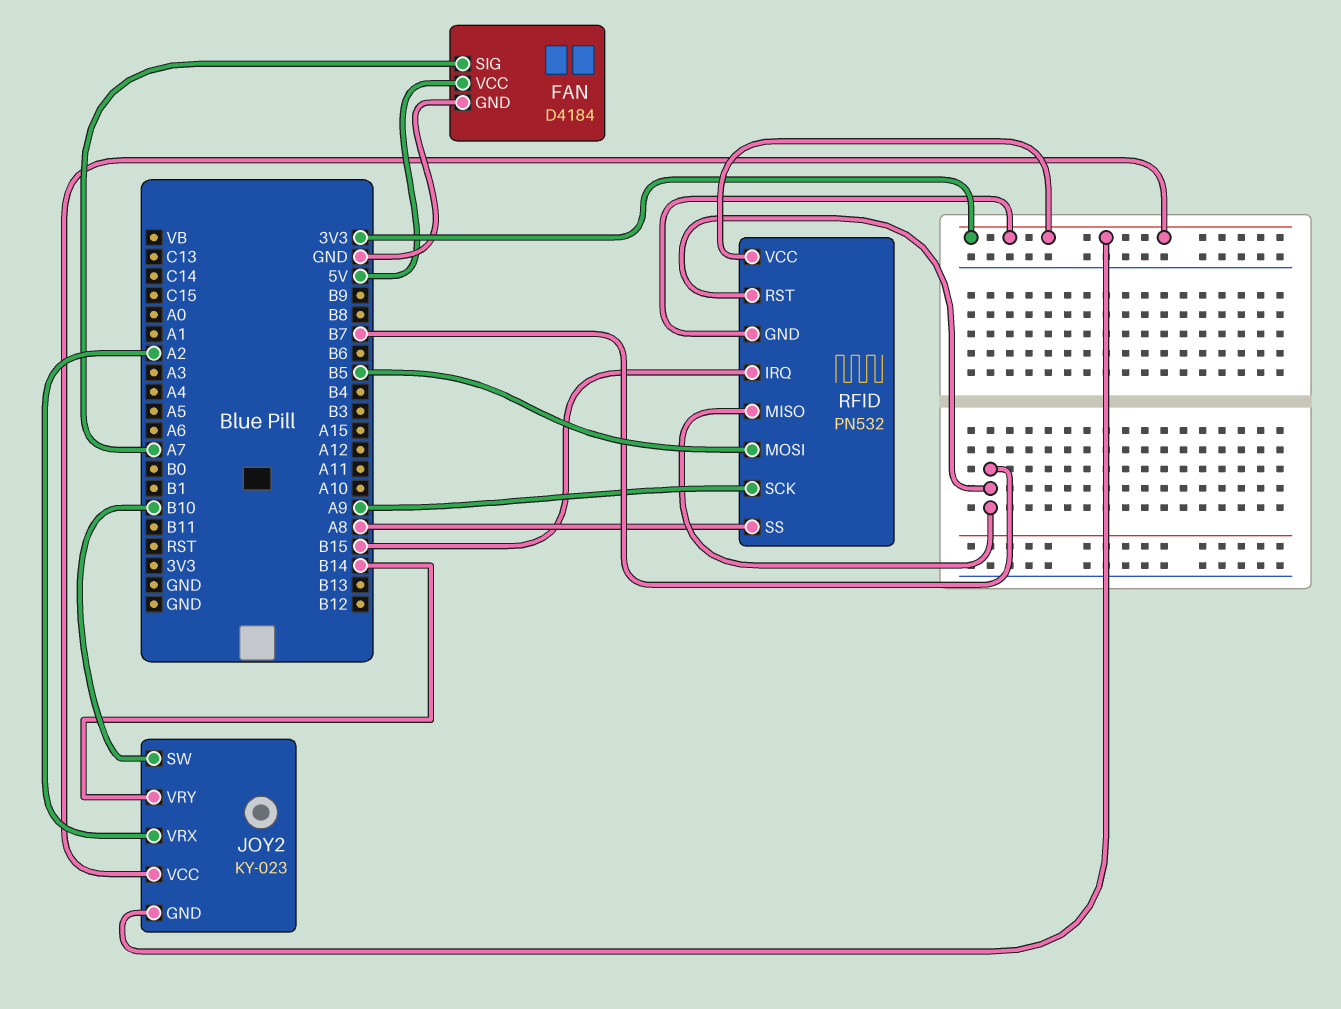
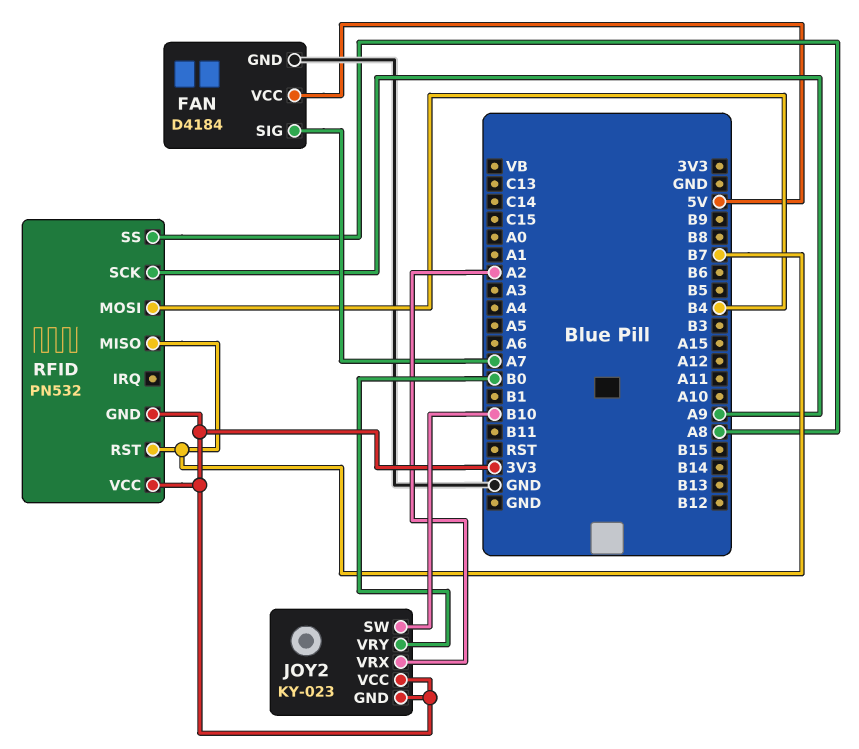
JOY2 pin VRY: B14 -> B0
RFID pin IRQ: B15 -> none
RFID pin MOSI: B5 -> B4

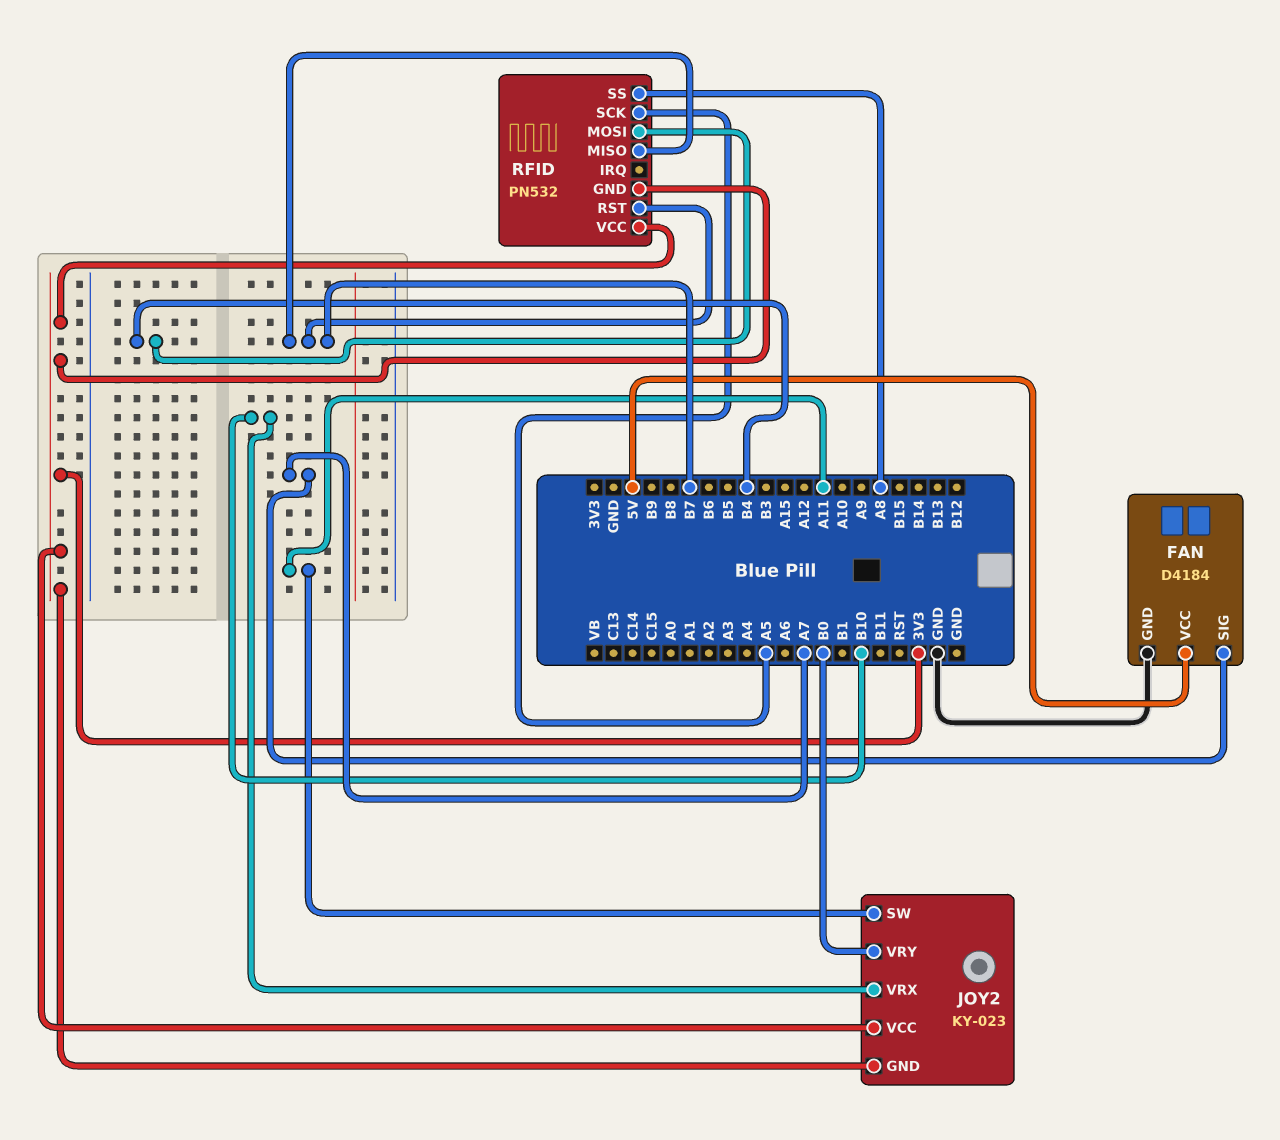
JOY2 pin SW: B10 -> A11
JOY2 pin VRX: A2 -> B10
RFID pin SCK: A9 -> A5

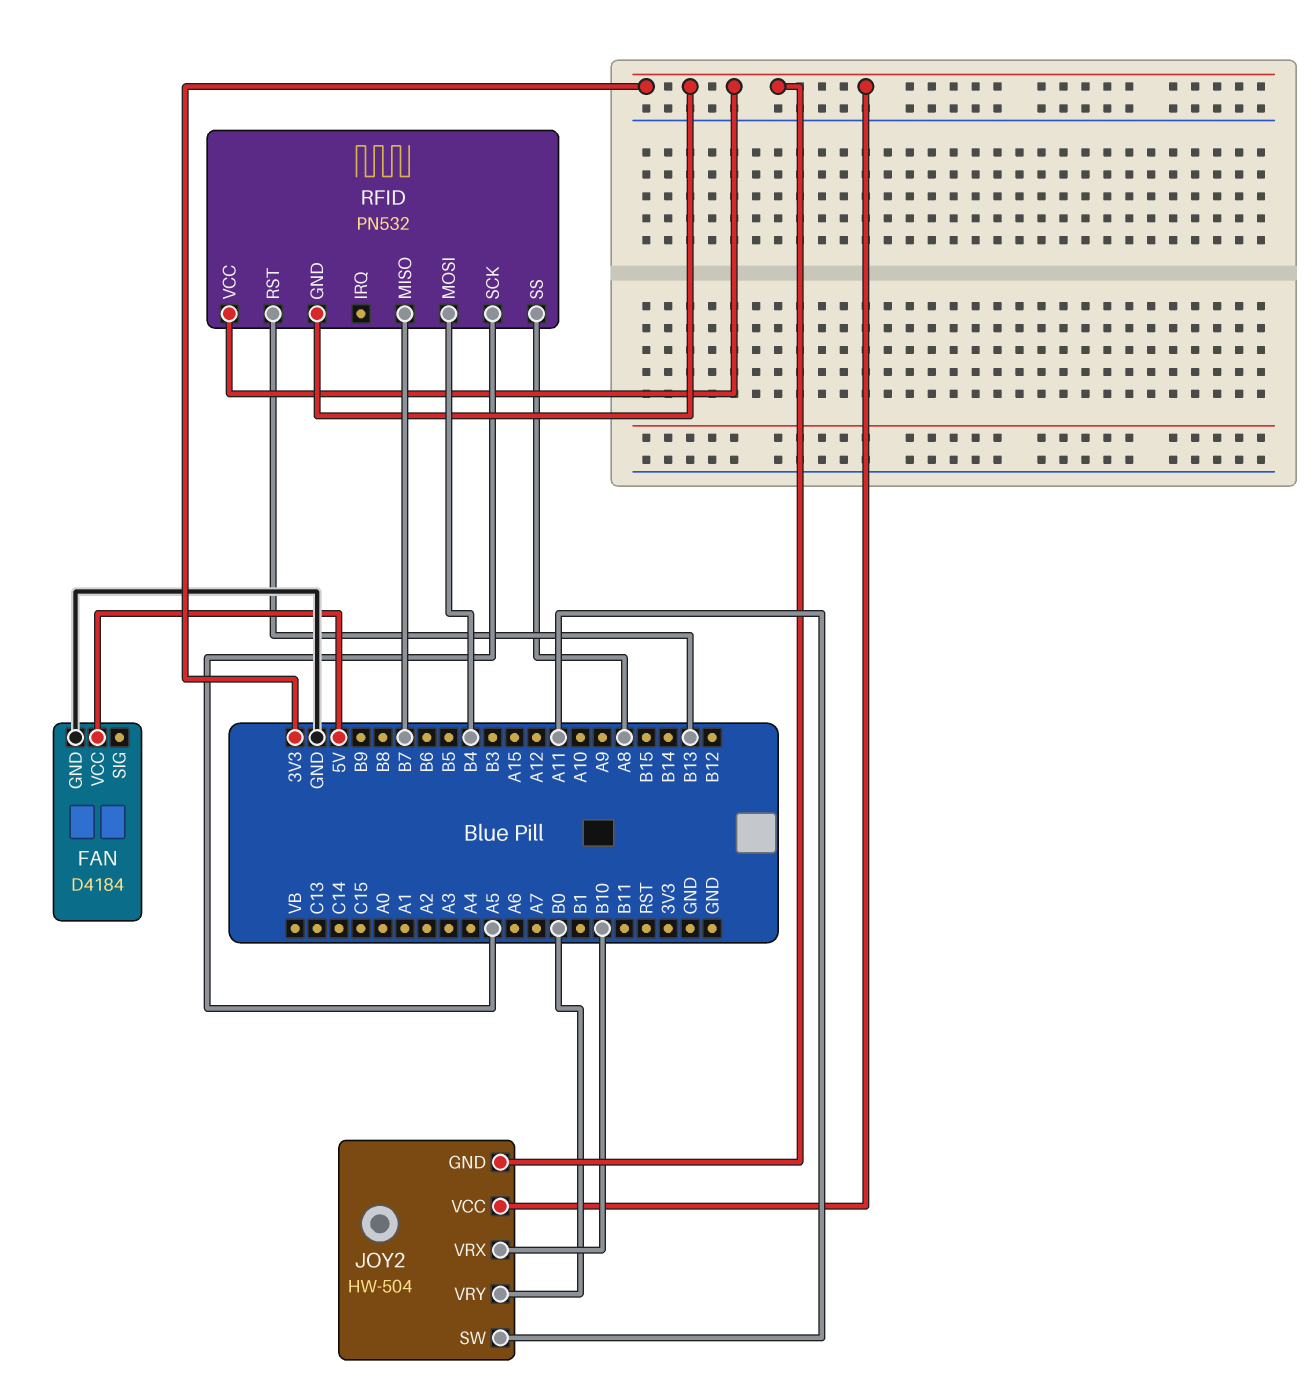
FAN pin SIG: A7 -> none
JOY2: KY-023 -> HW-504
RFID pin RST: B7 -> B13

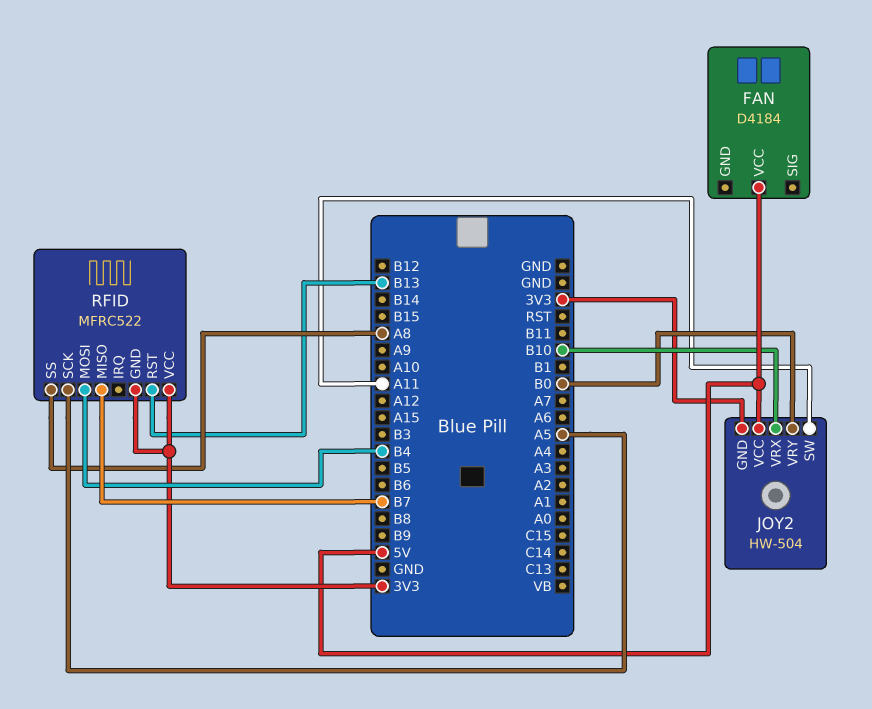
FAN pin GND: GND -> none
JOY2 pin VCC: 3V3 -> 5V
RFID: PN532 -> MFRC522

